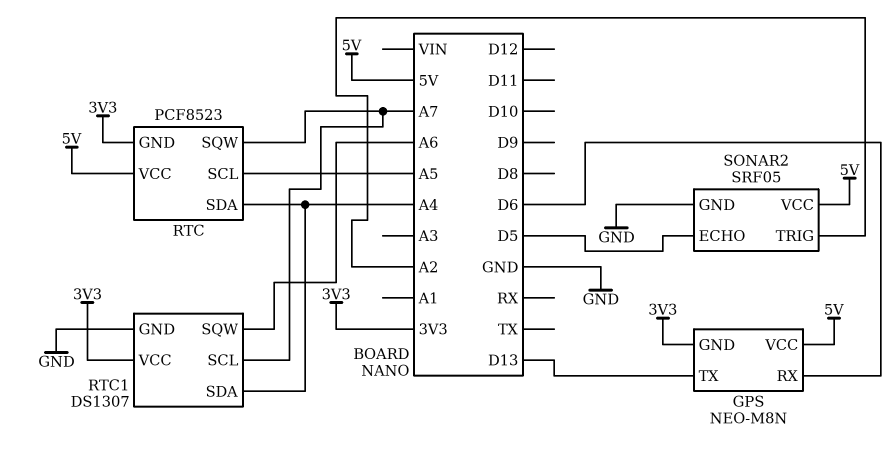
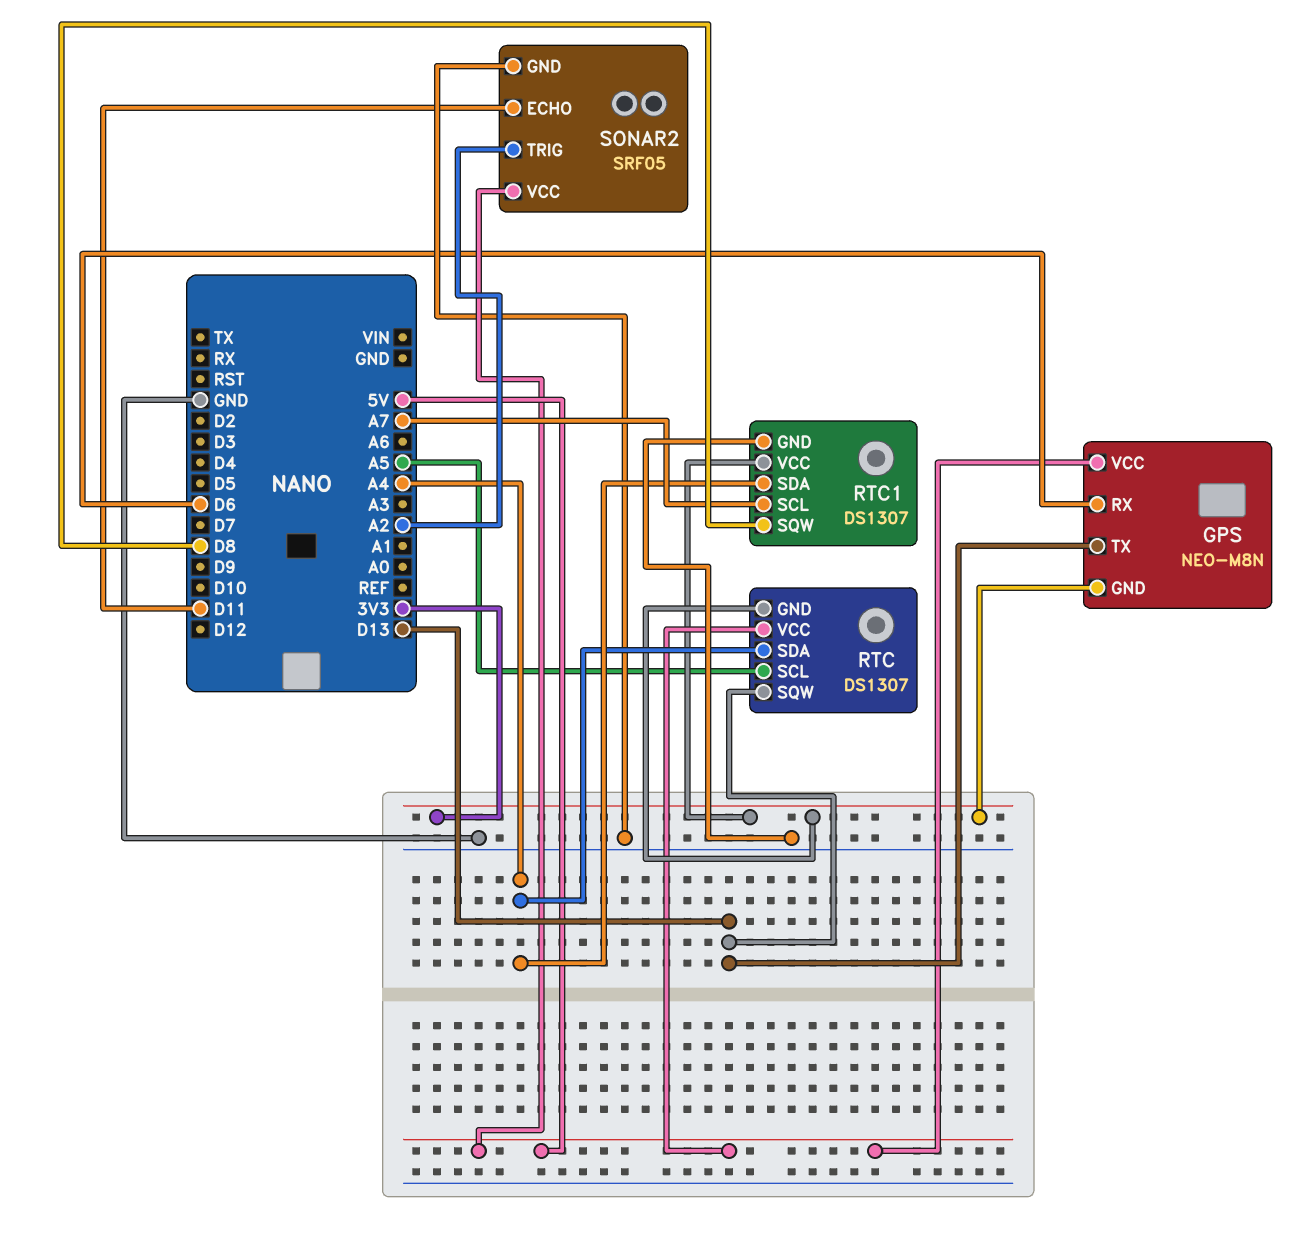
RTC: PCF8523 -> DS1307
RTC pin SQW: A7 -> D13
RTC1 pin SQW: A6 -> D8
SONAR2 pin ECHO: D5 -> D11

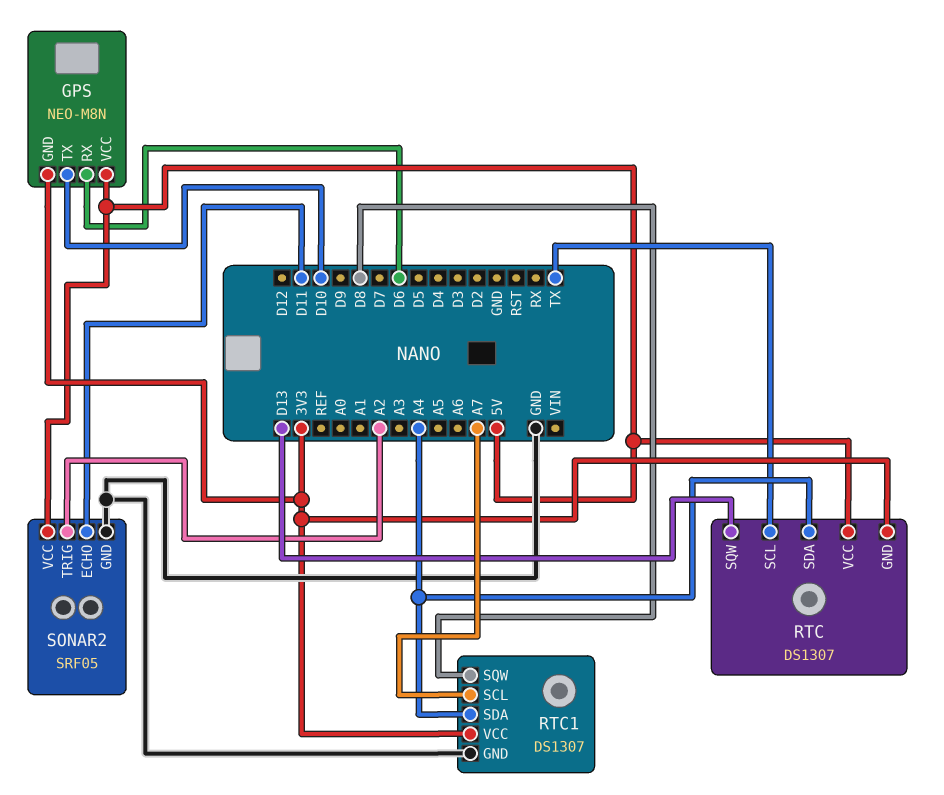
GPS pin TX: D13 -> D10
RTC pin SCL: A5 -> TX

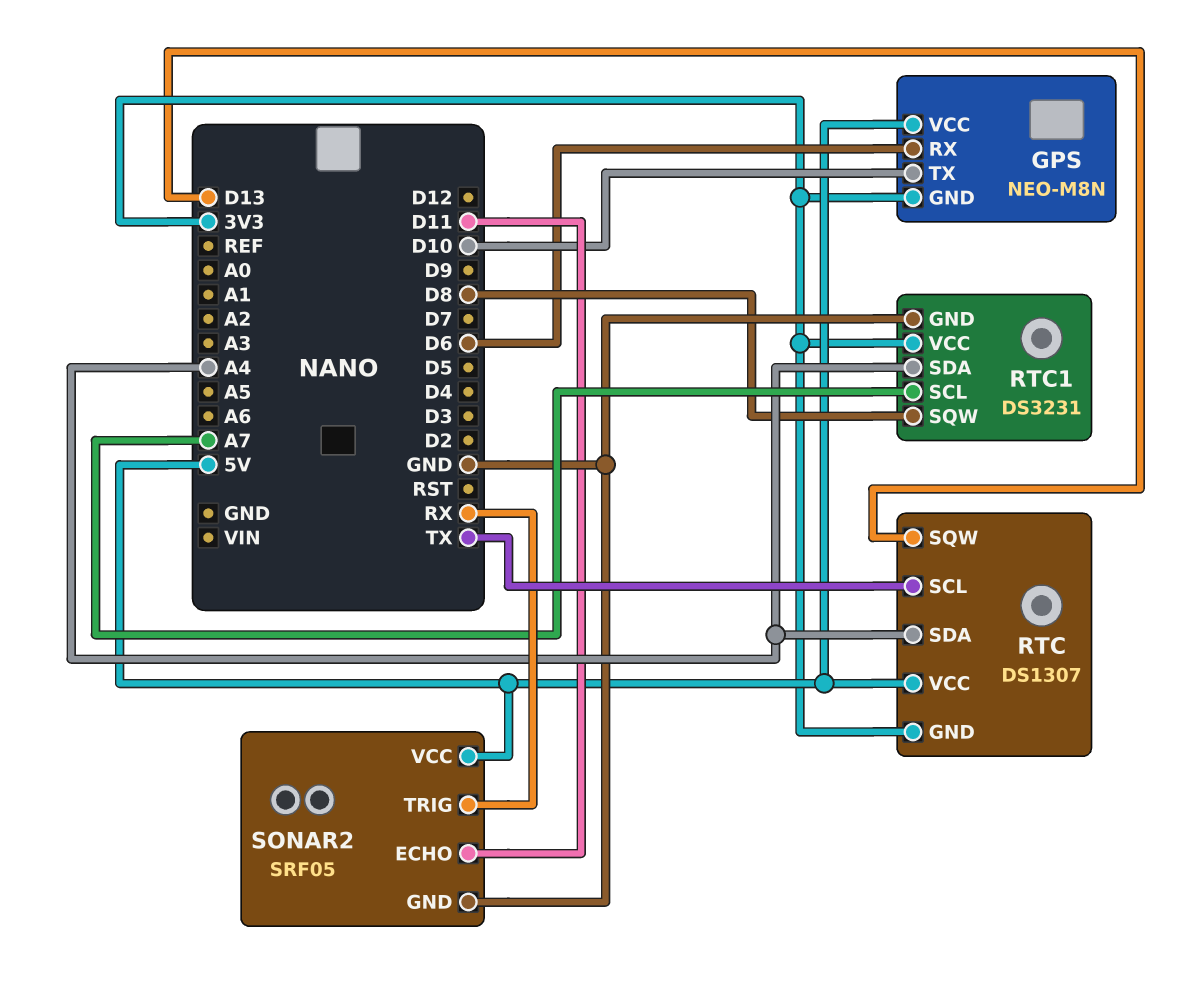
RTC1: DS1307 -> DS3231
SONAR2 pin TRIG: A2 -> RX

